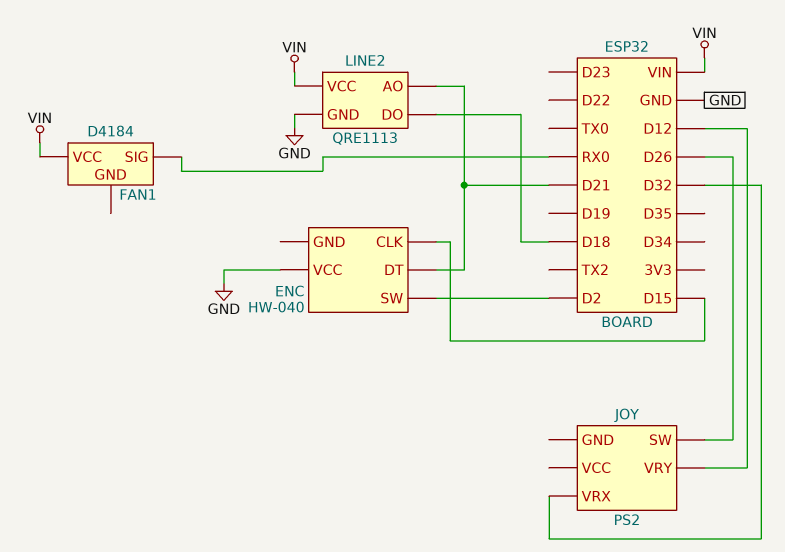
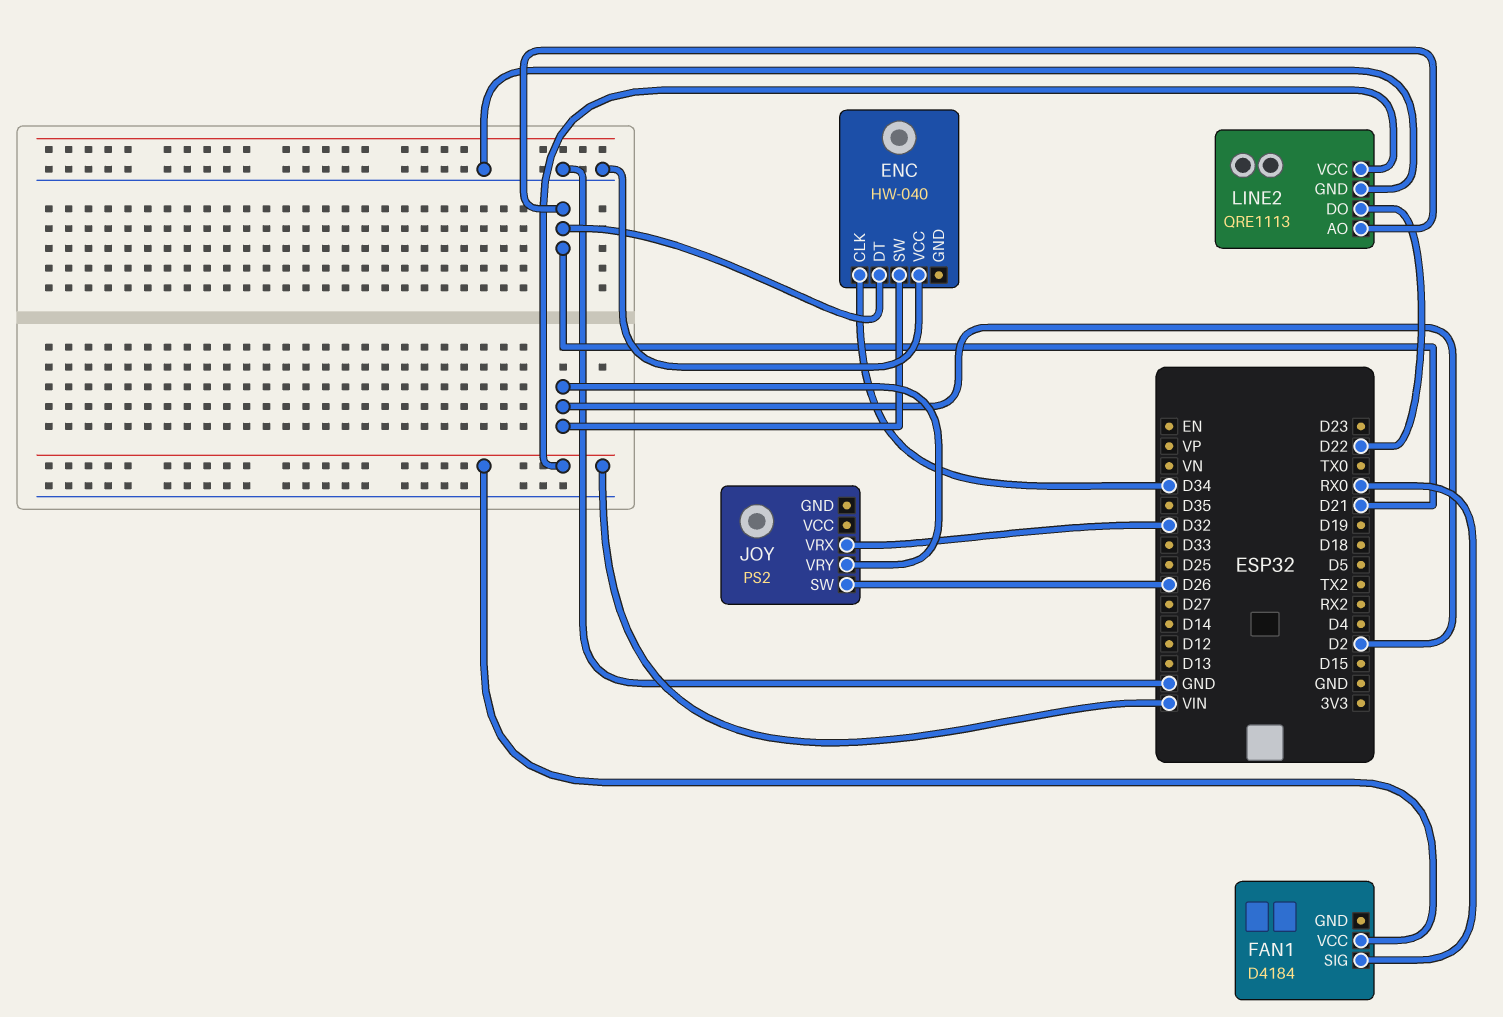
ENC pin CLK: D15 -> D34
JOY pin VRY: D12 -> D2
LINE2 pin DO: D18 -> D22

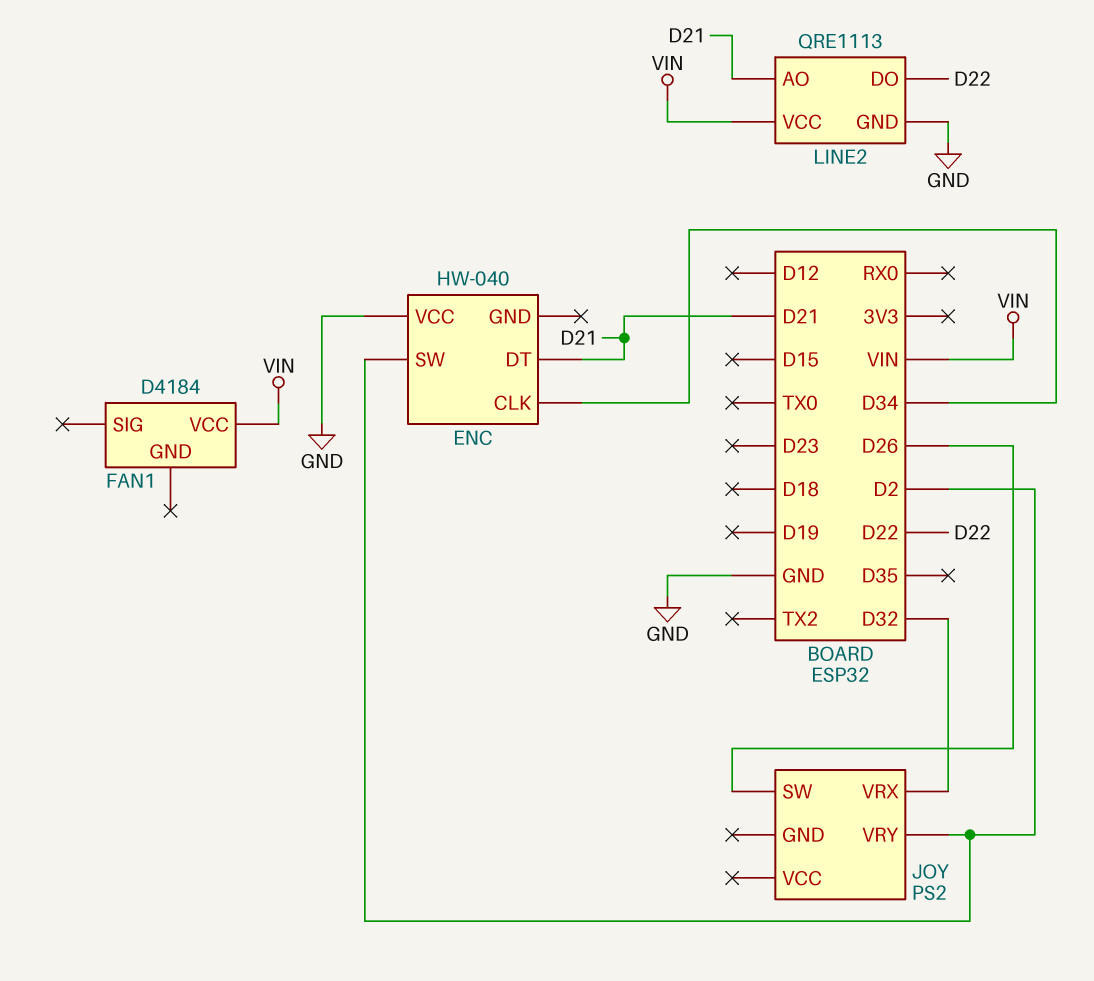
FAN1 pin SIG: RX0 -> none

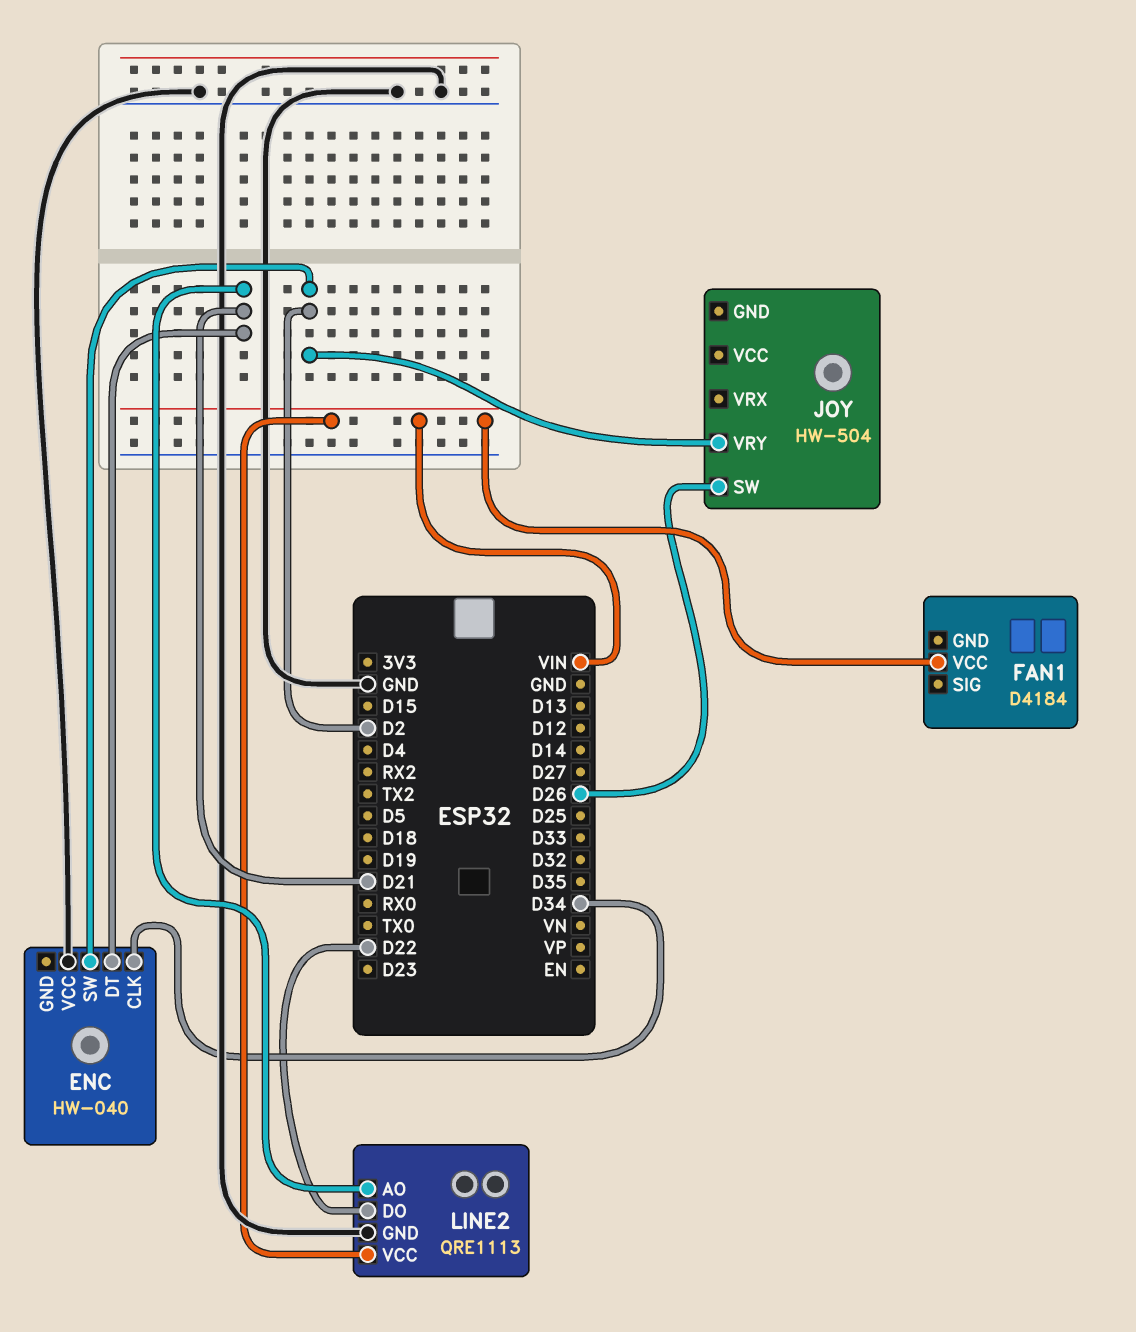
JOY: PS2 -> HW-504
JOY pin VRX: D32 -> none

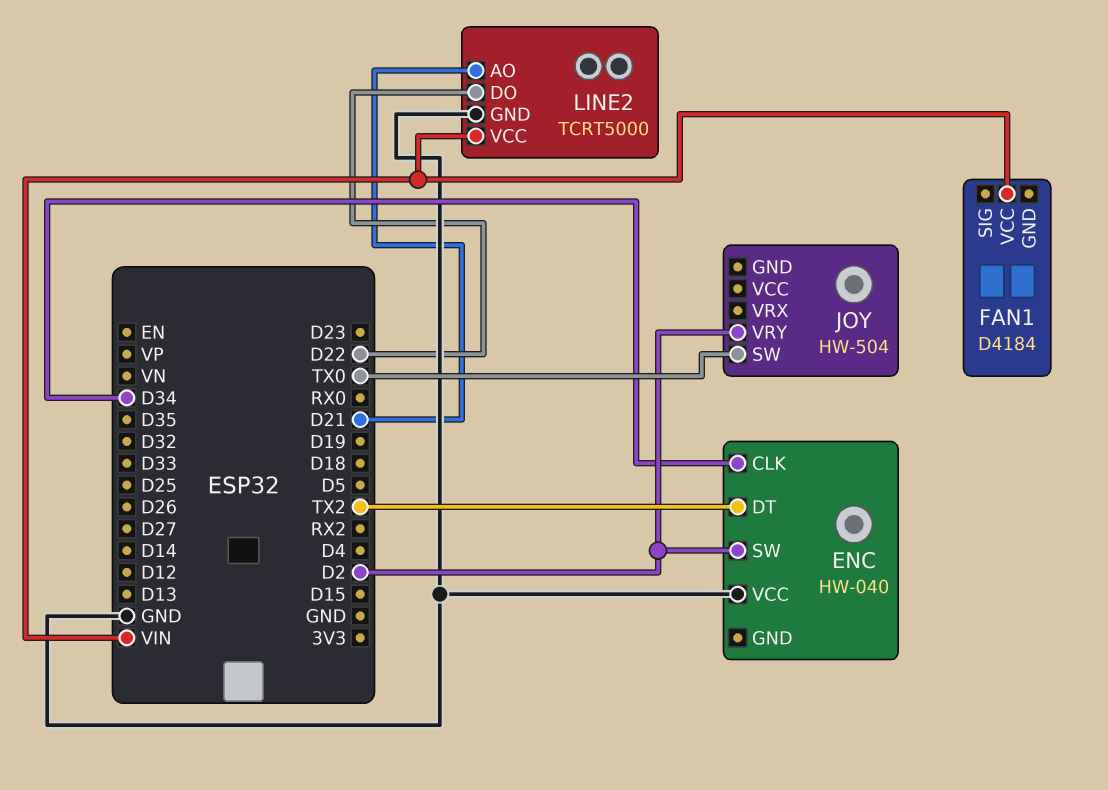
ENC pin DT: D21 -> TX2
JOY pin SW: D26 -> TX0
LINE2: QRE1113 -> TCRT5000

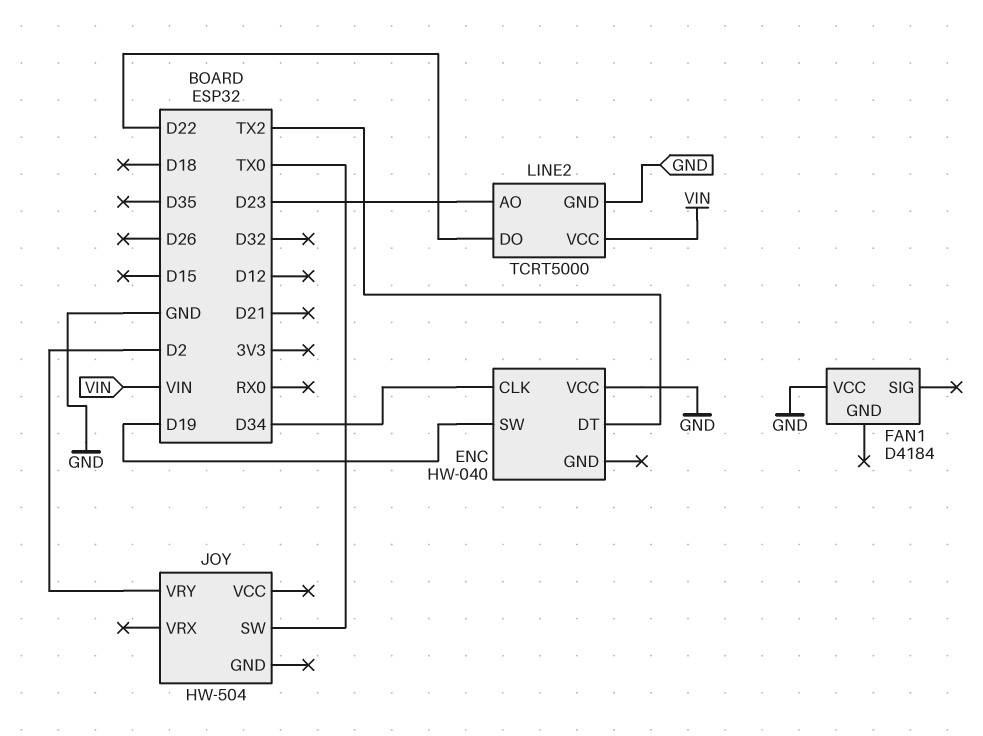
ENC pin SW: D2 -> D19
FAN1 pin VCC: VIN -> GND
LINE2 pin AO: D21 -> D23

